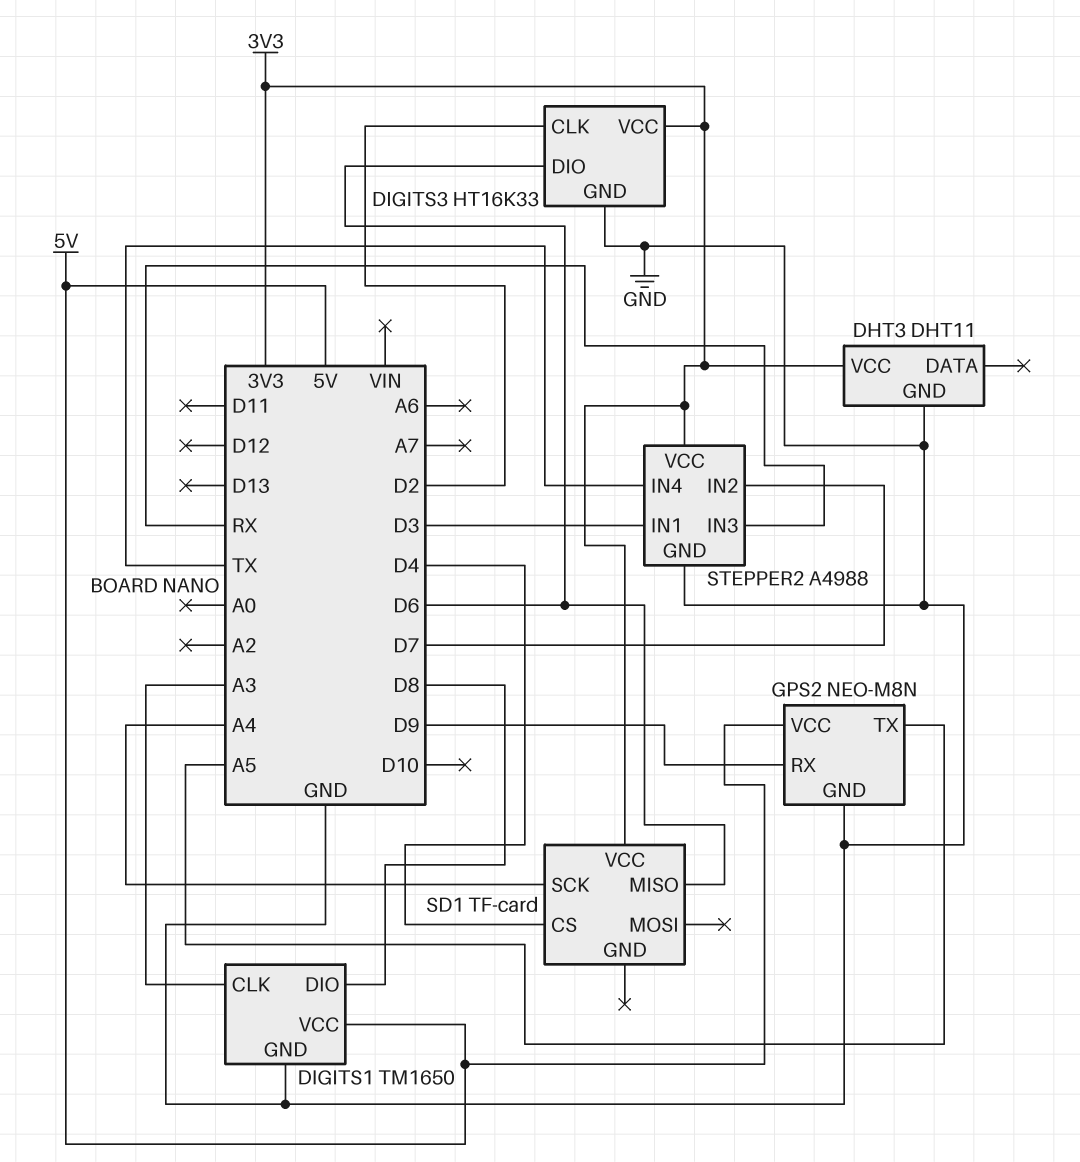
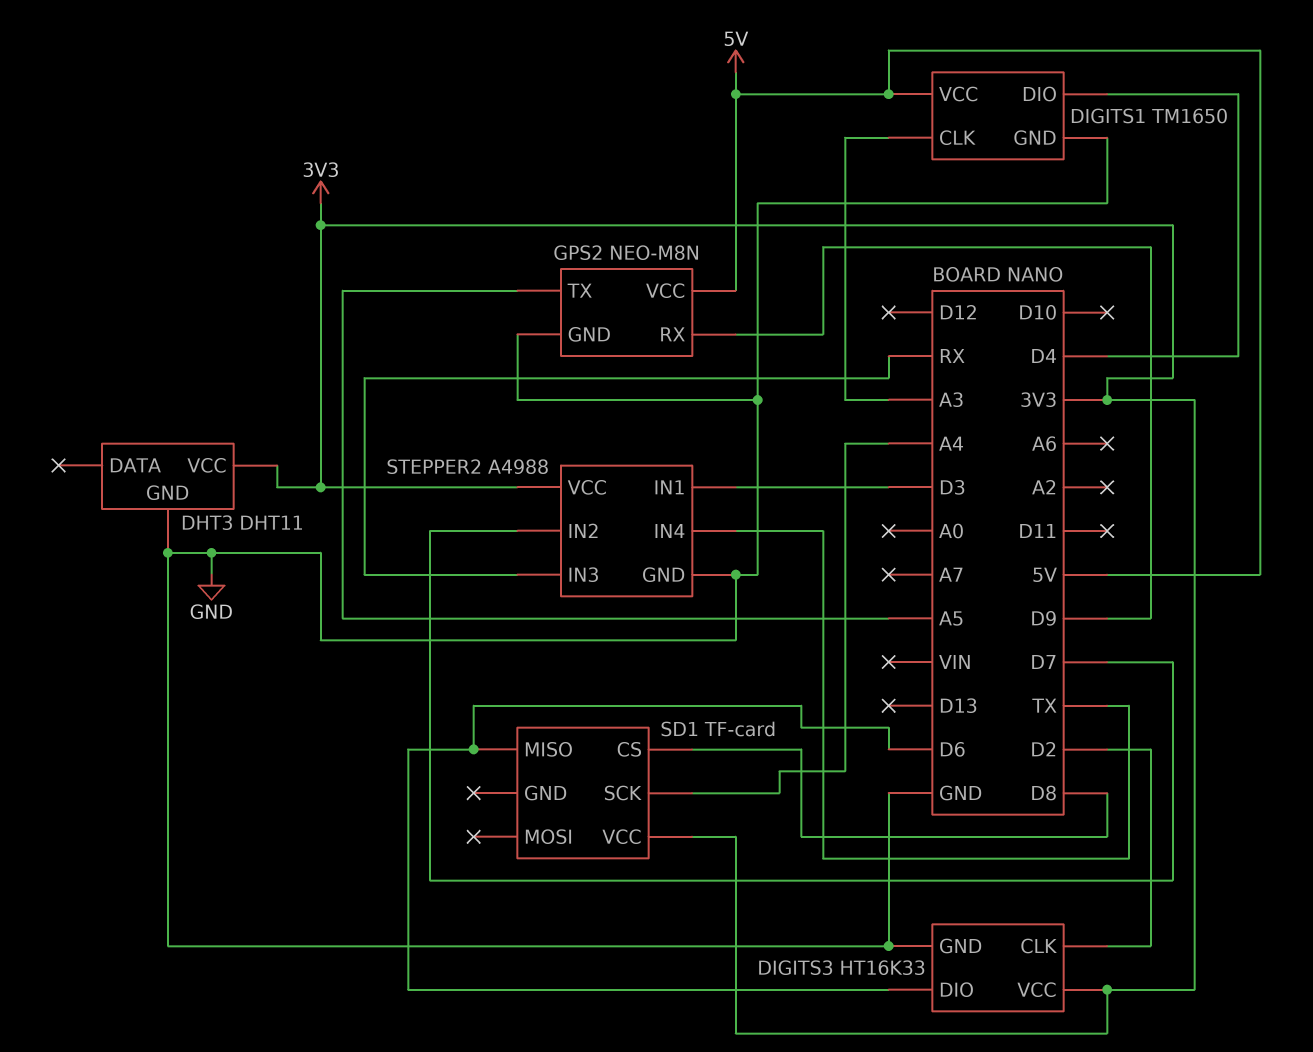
DIGITS1 pin DIO: D8 -> D4
SD1 pin CS: D4 -> D8

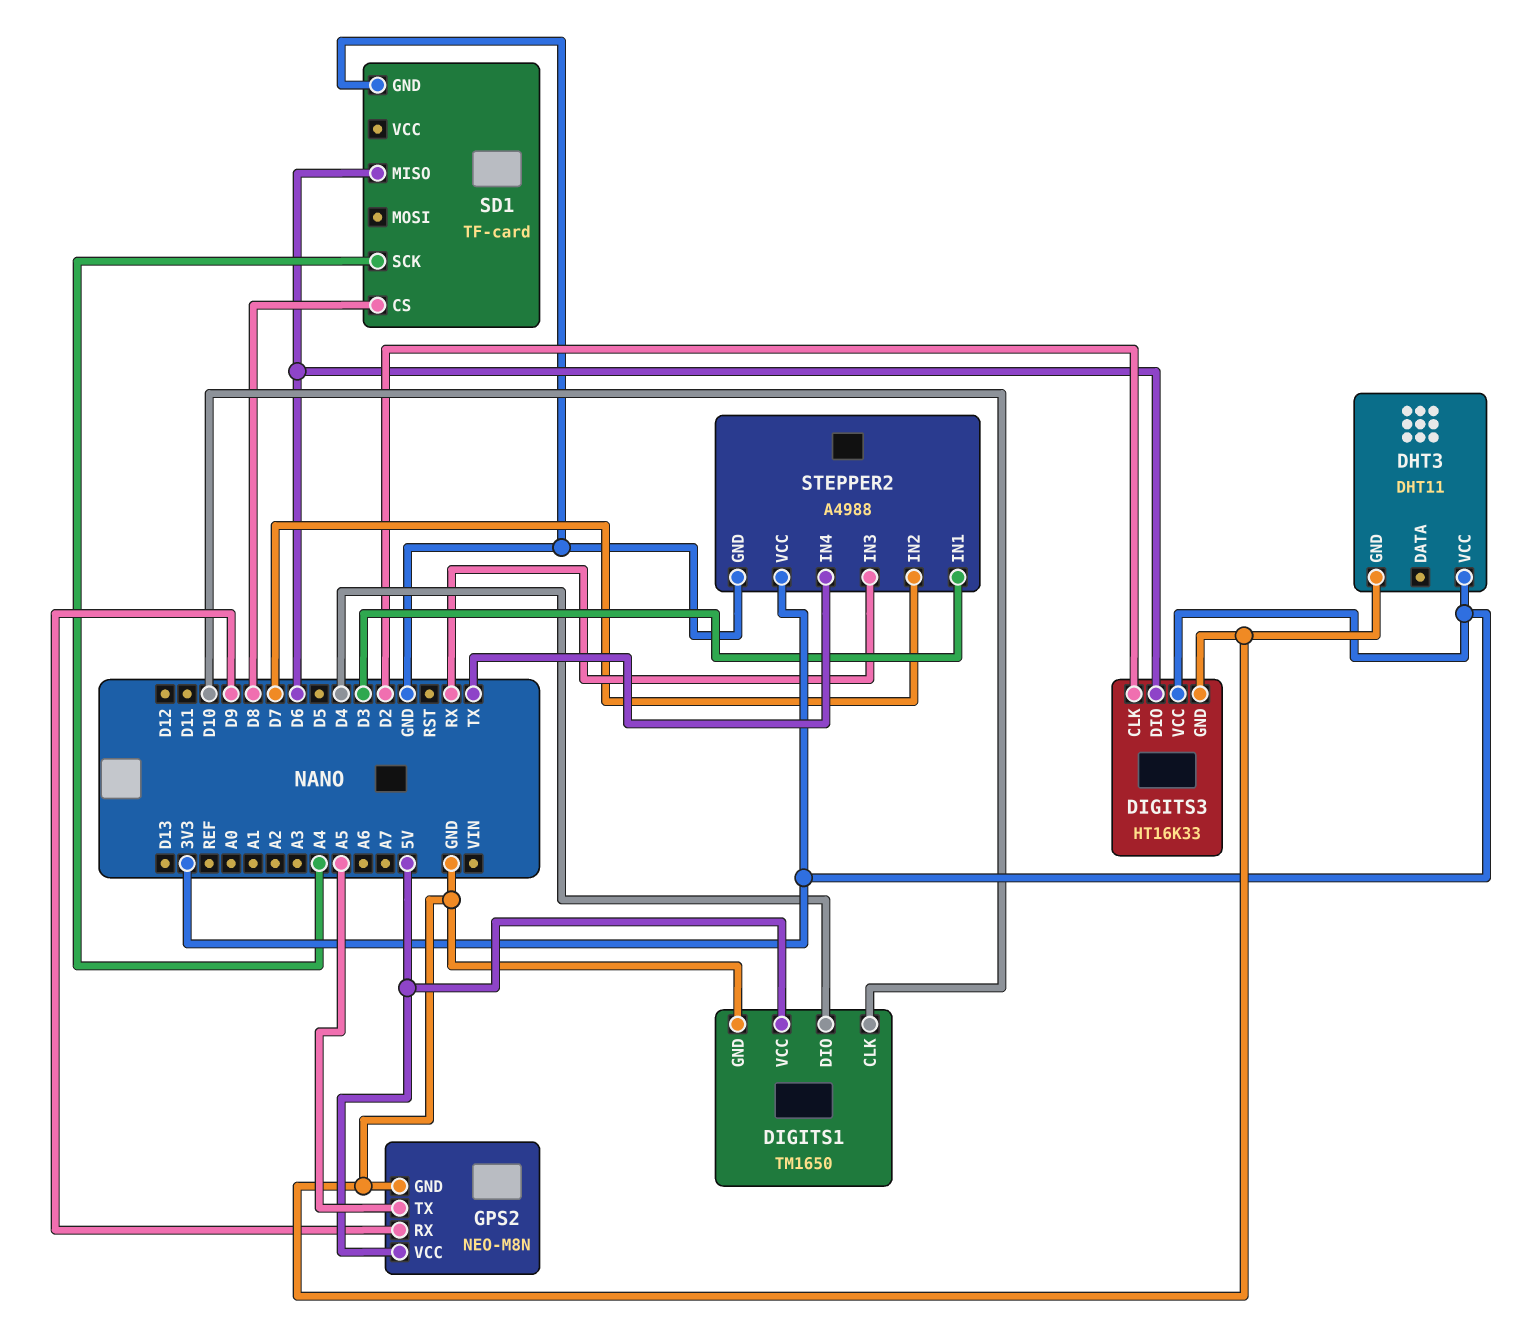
DIGITS1 pin CLK: A3 -> D10
SD1 pin GND: none -> GND
SD1 pin VCC: 3V3 -> none

